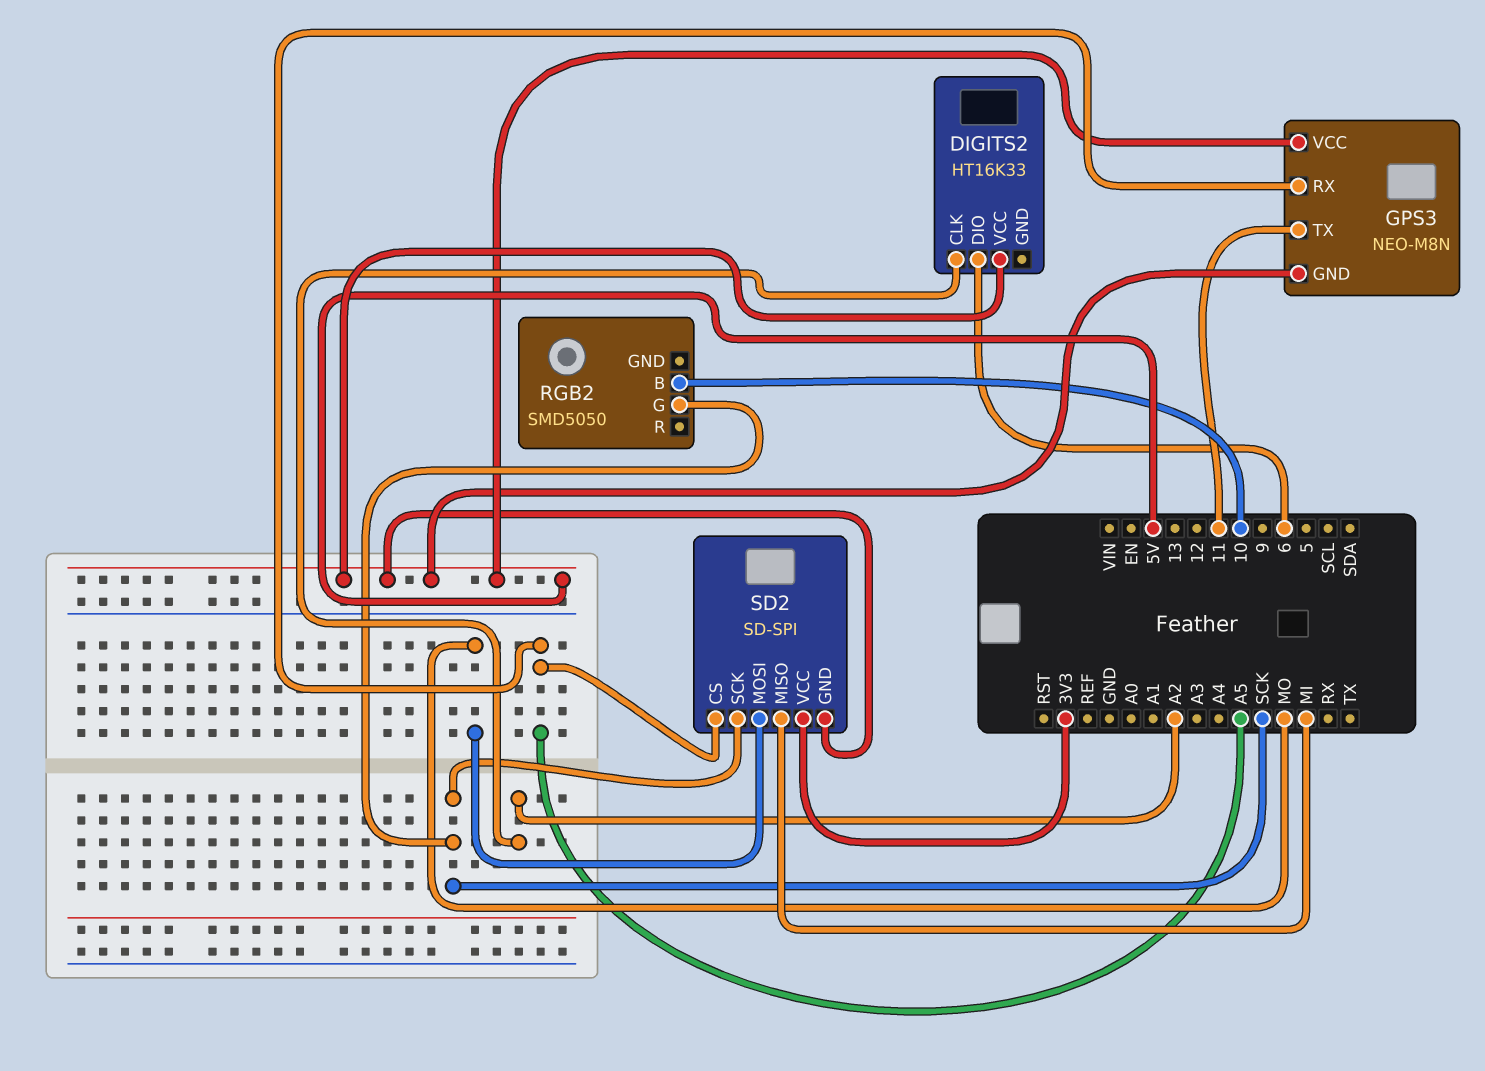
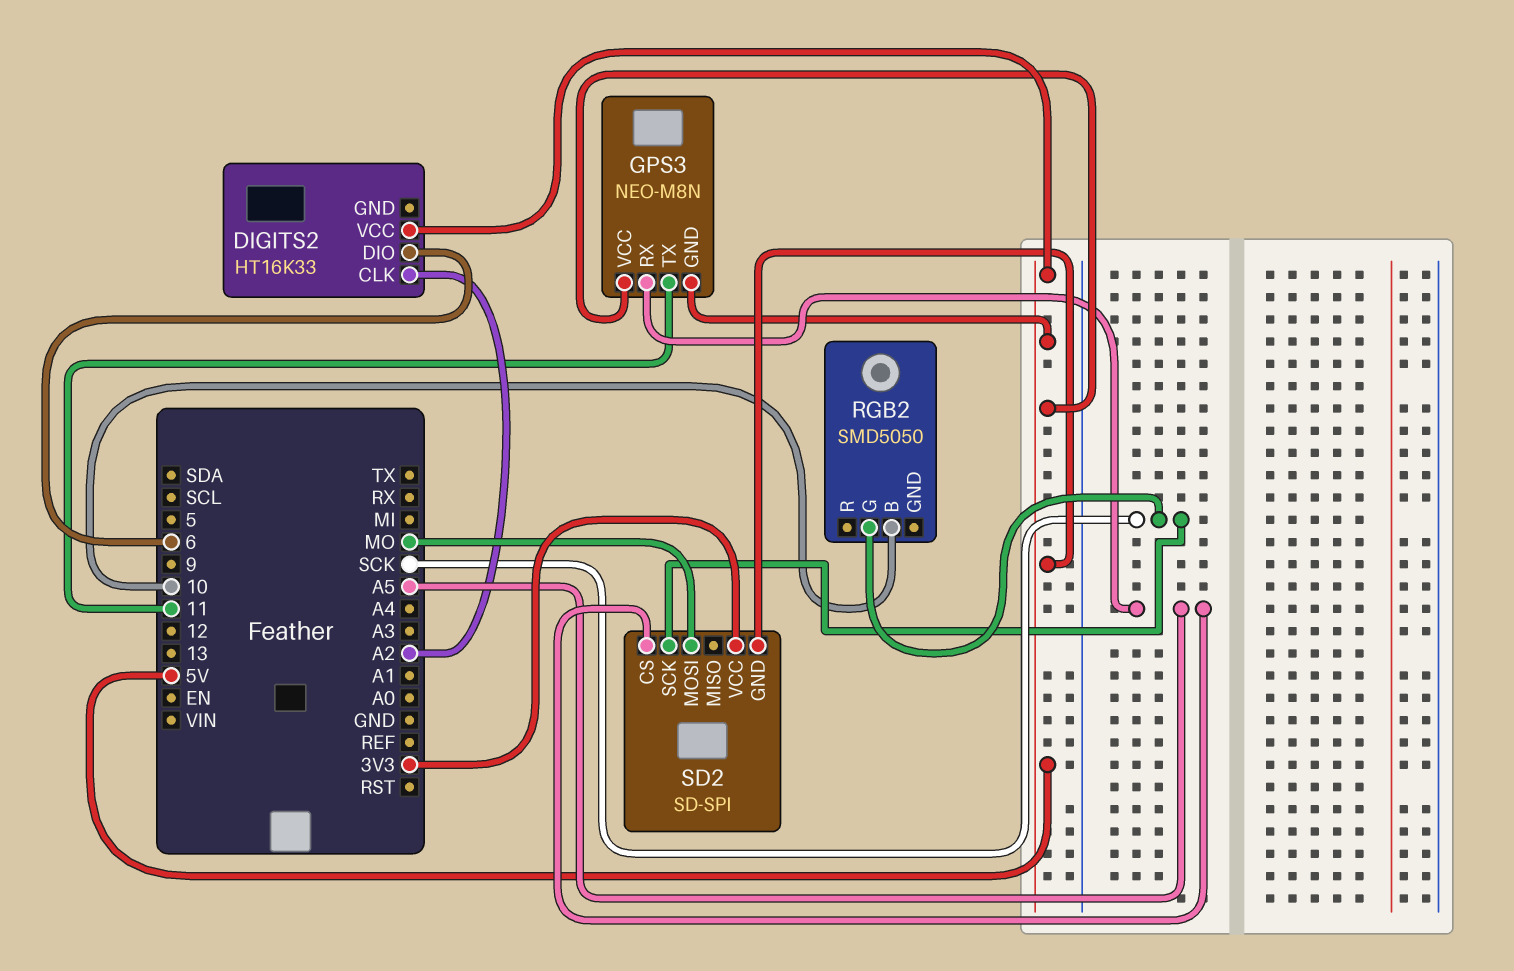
SD2 pin MISO: MI -> none

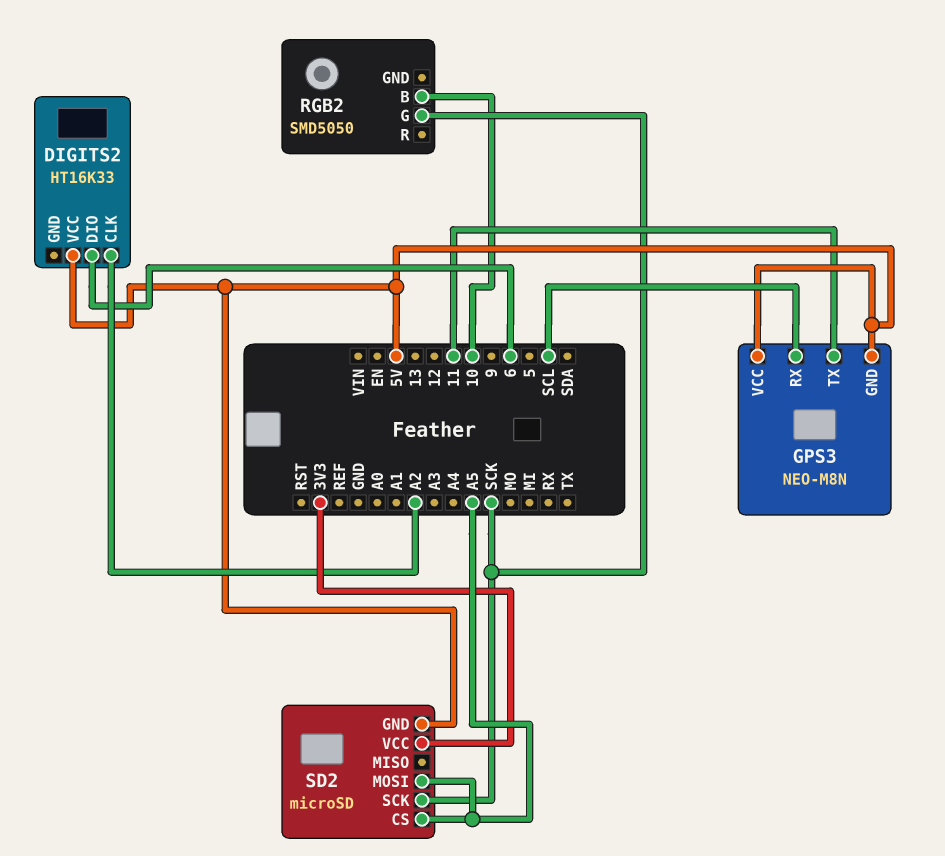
GPS3 pin RX: A5 -> SCL
SD2: SD-SPI -> microSD
SD2 pin MOSI: MO -> A5

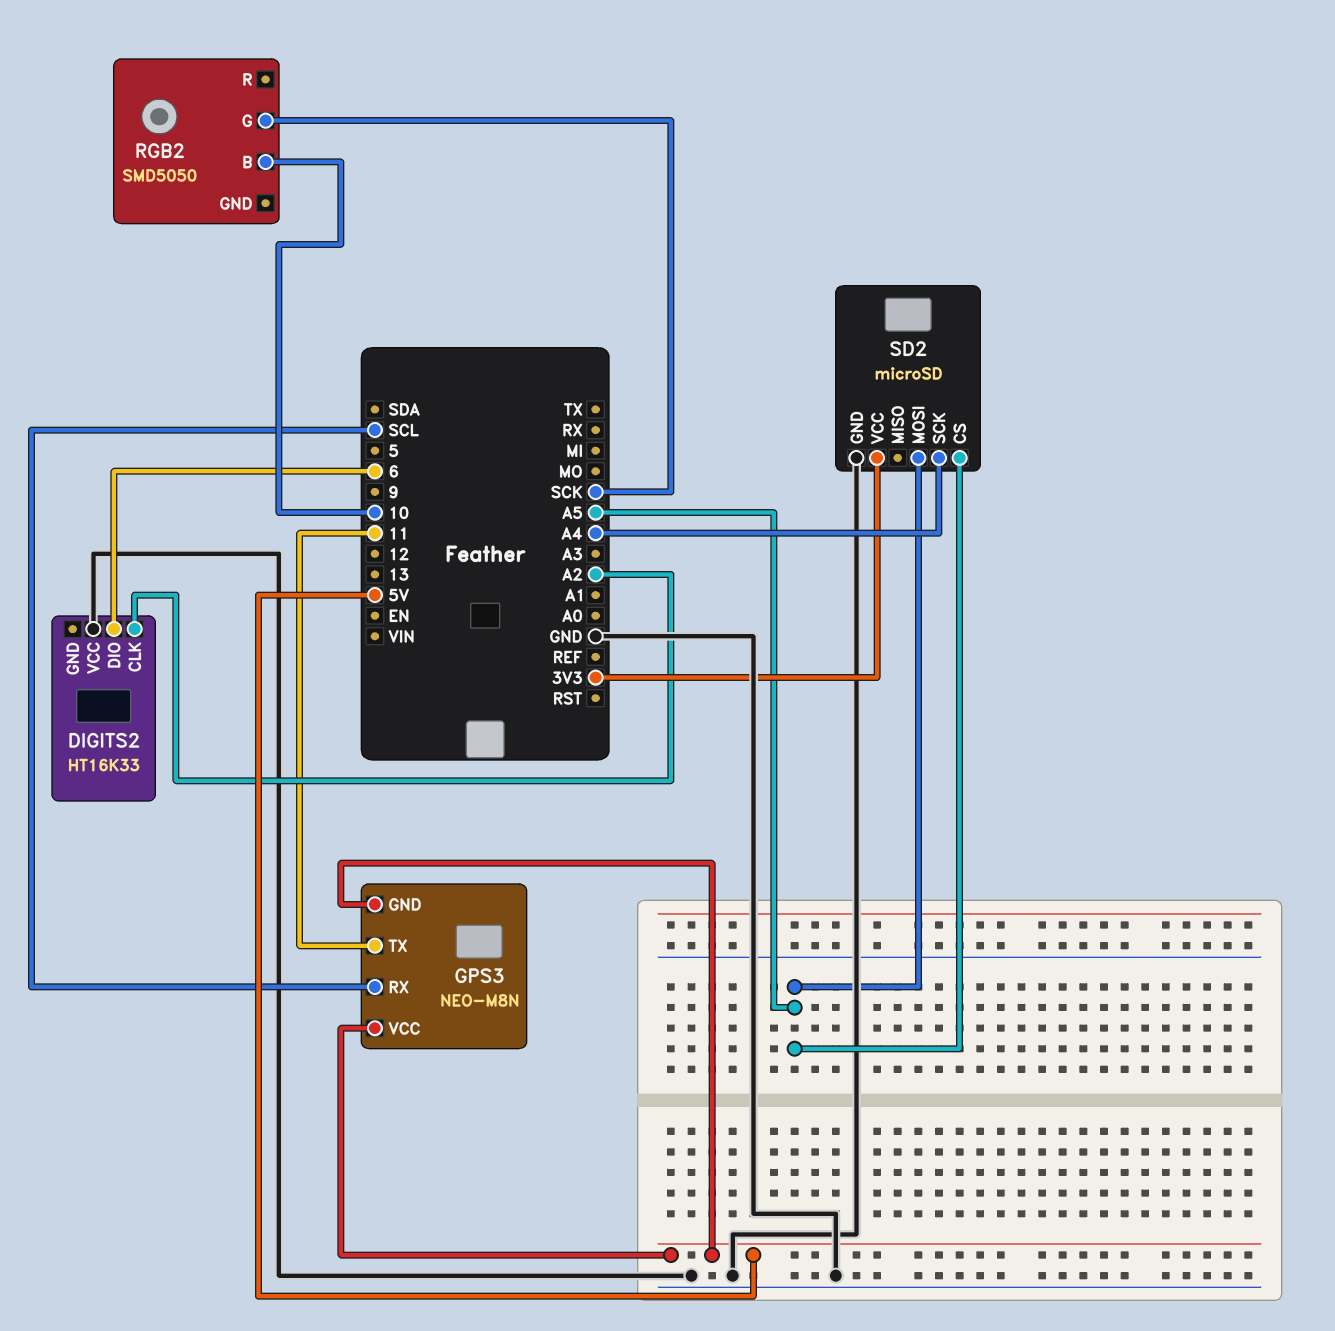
DIGITS2 pin VCC: 5V -> GND
SD2 pin GND: 5V -> GND
SD2 pin SCK: SCK -> A4

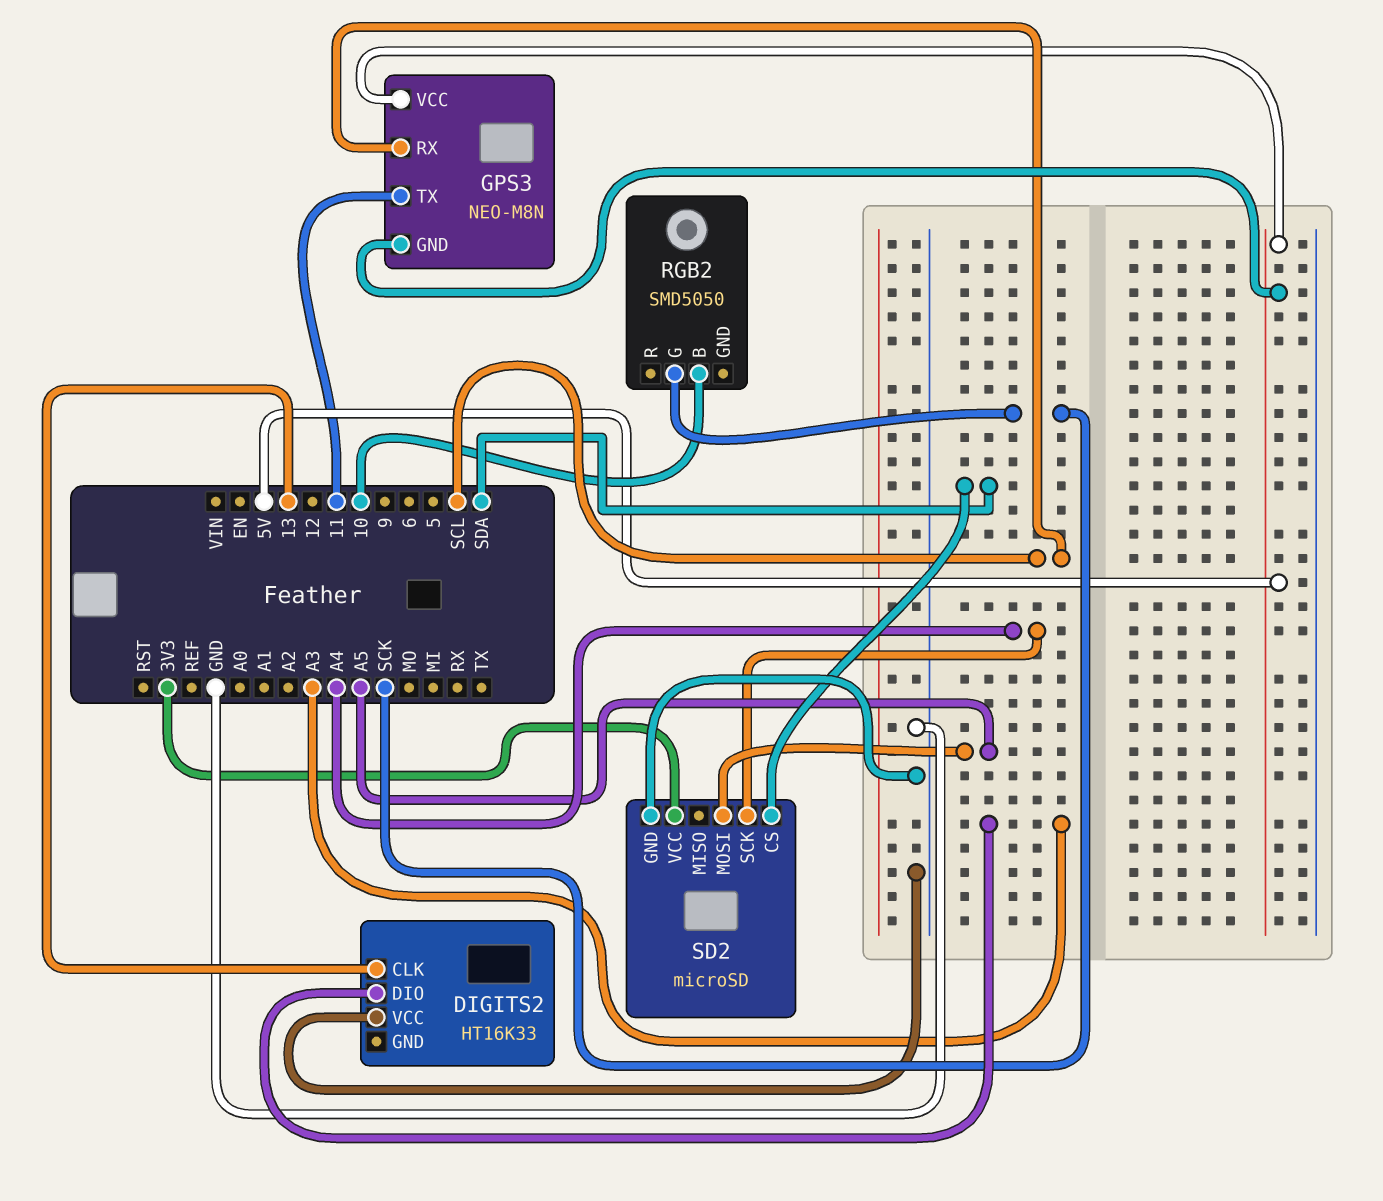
DIGITS2 pin CLK: A2 -> 13
DIGITS2 pin DIO: 6 -> A3
SD2 pin CS: A5 -> SDA

